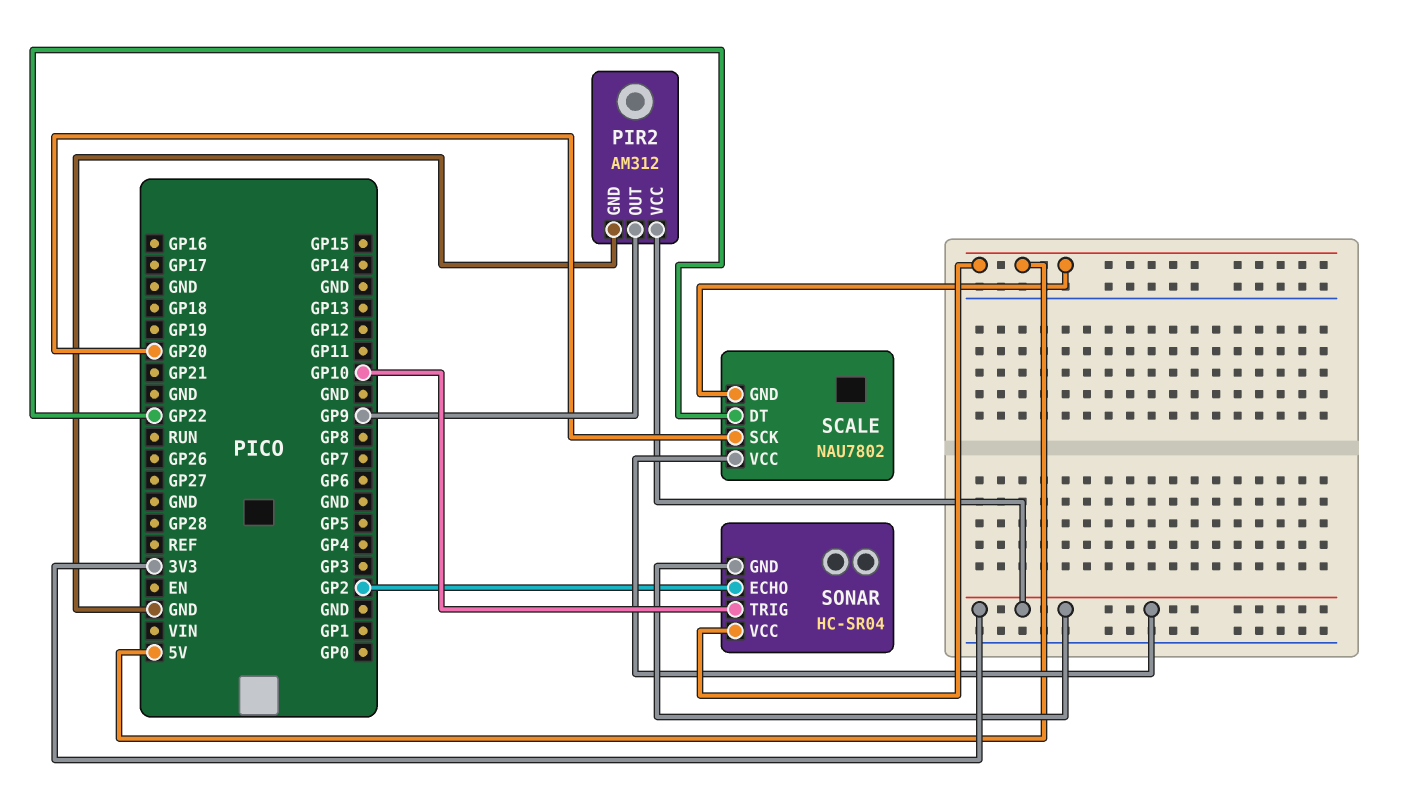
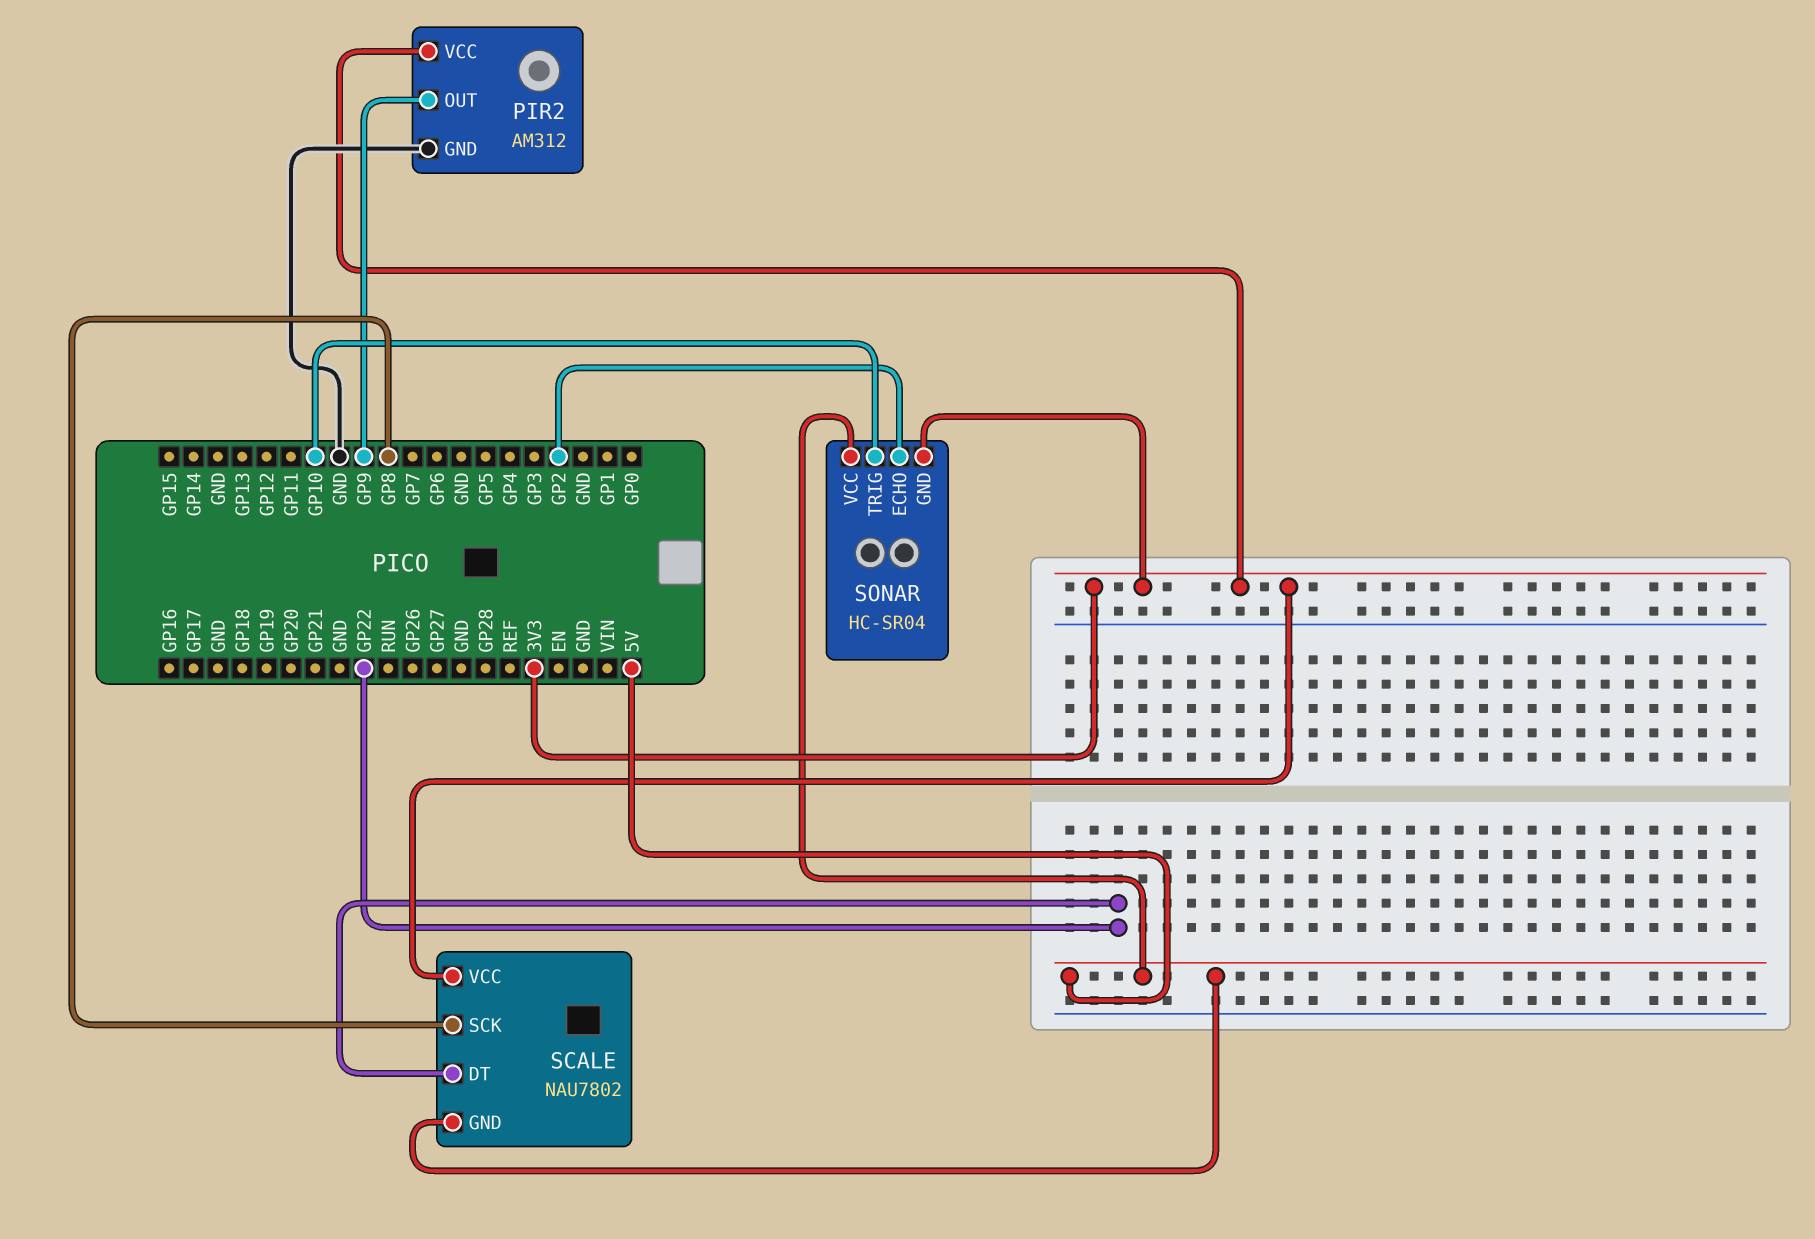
SCALE pin SCK: GP20 -> GP8

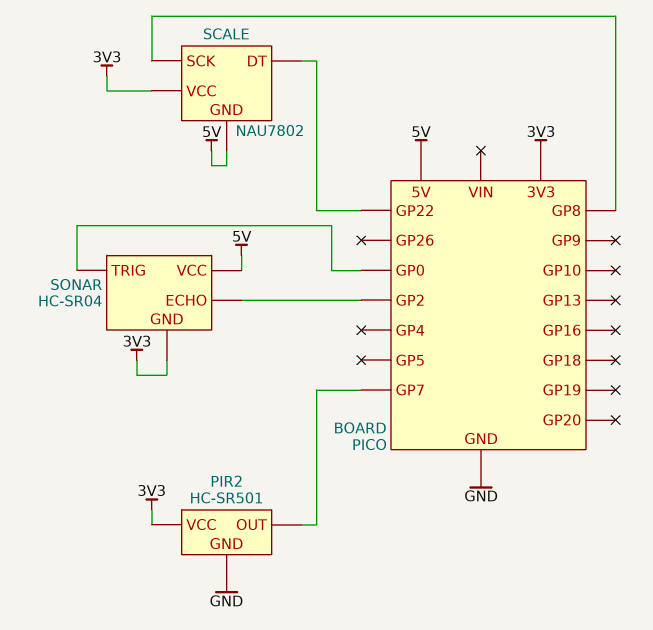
PIR2: AM312 -> HC-SR501
PIR2 pin OUT: GP9 -> GP7
SONAR pin TRIG: GP10 -> GP0

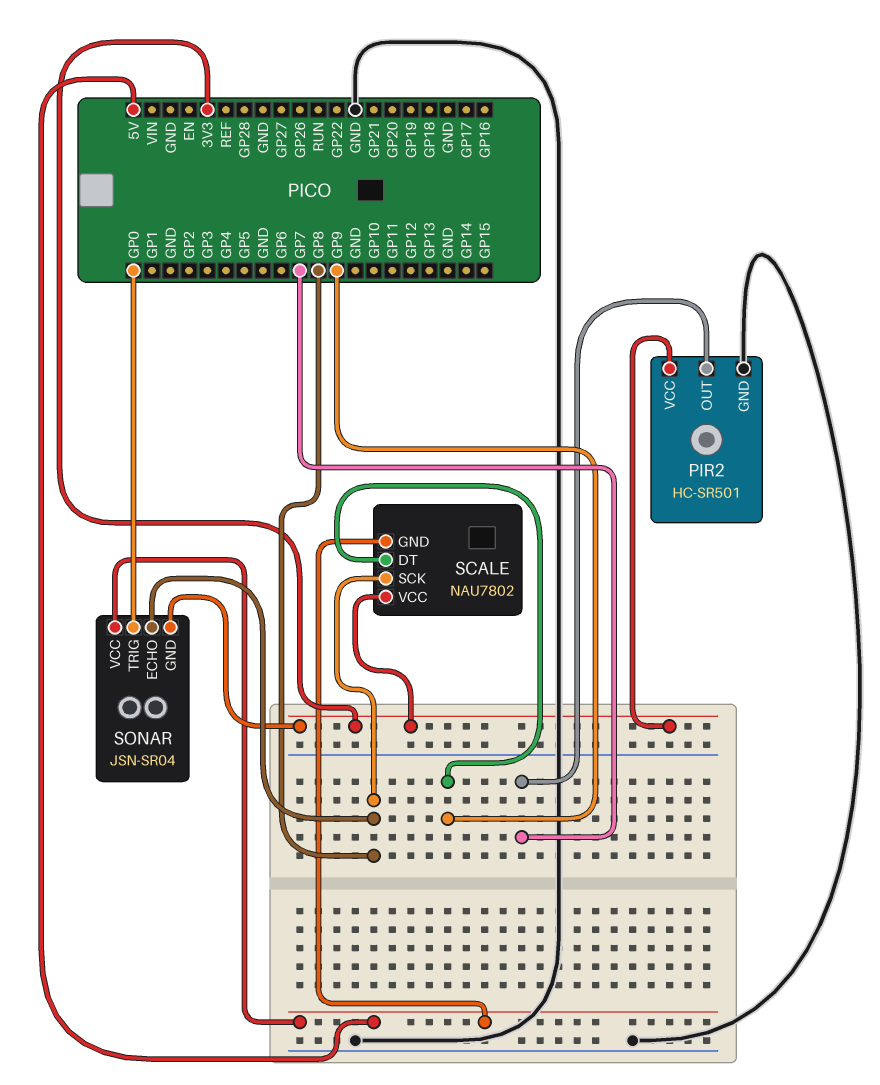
SCALE pin DT: GP22 -> GP9
SONAR: HC-SR04 -> JSN-SR04
SONAR pin ECHO: GP2 -> GP8

